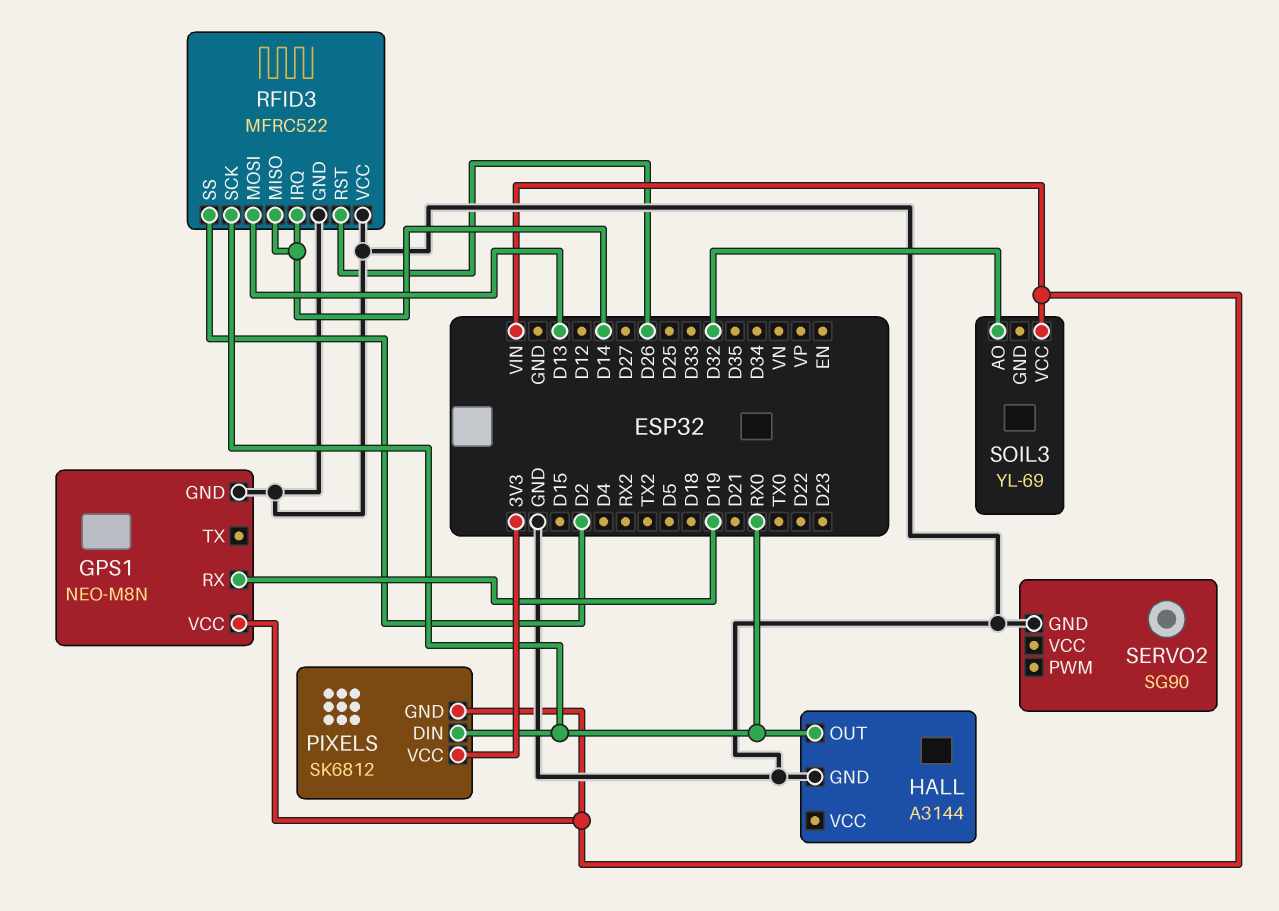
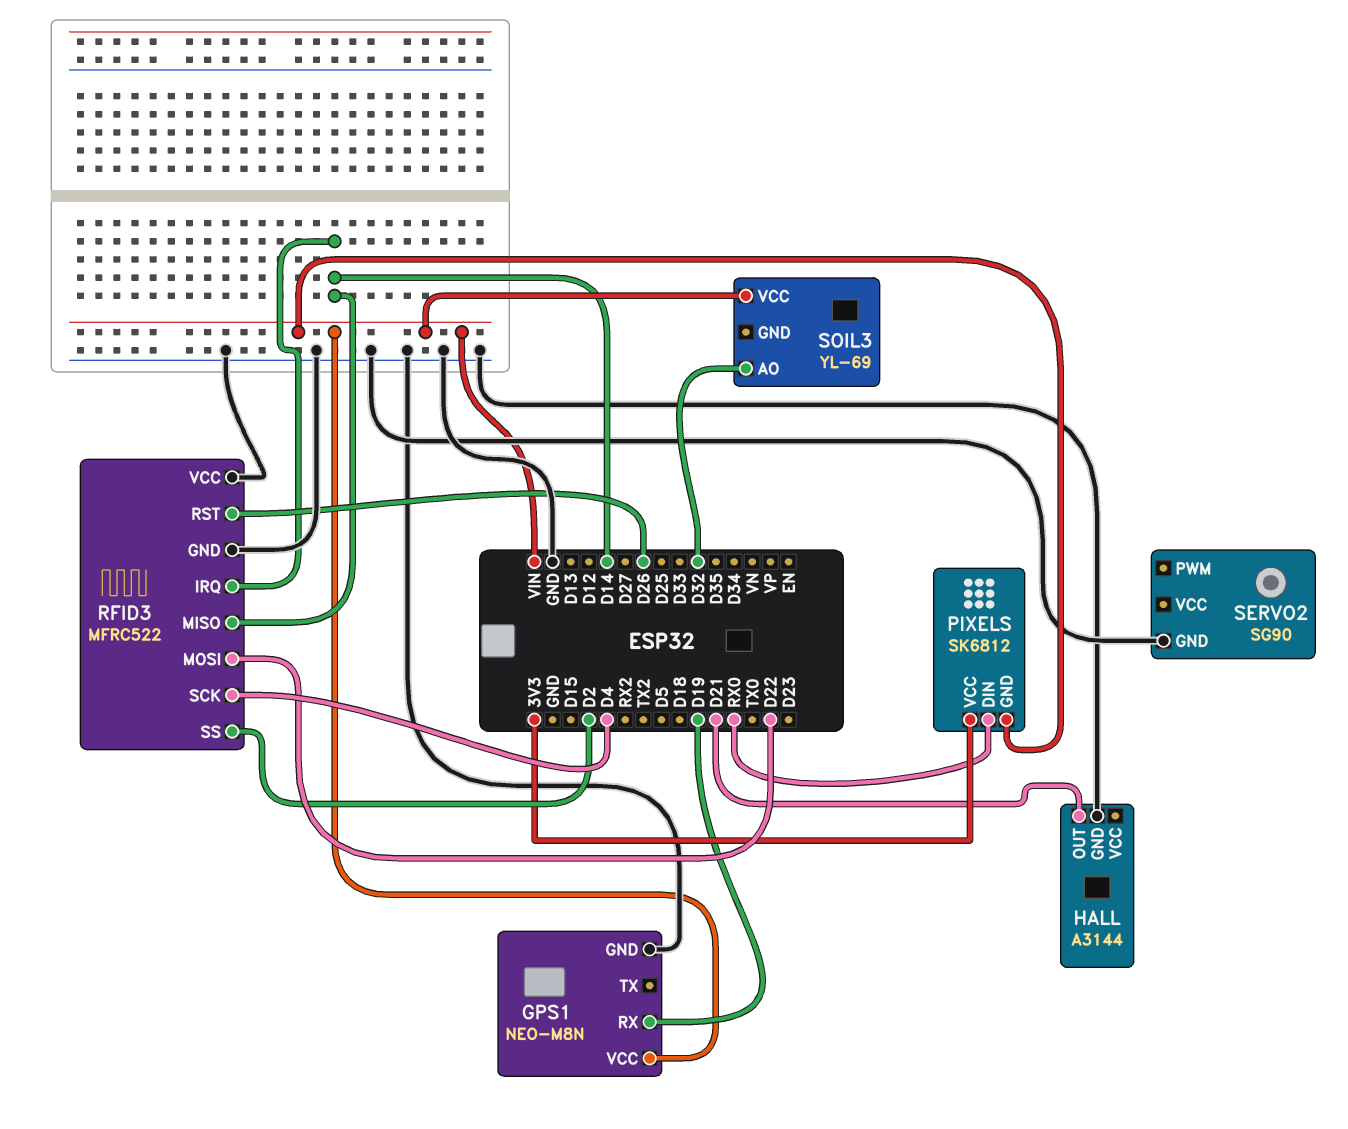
HALL pin OUT: RX0 -> D21
RFID3 pin MOSI: D13 -> D22
RFID3 pin SCK: RX0 -> D4

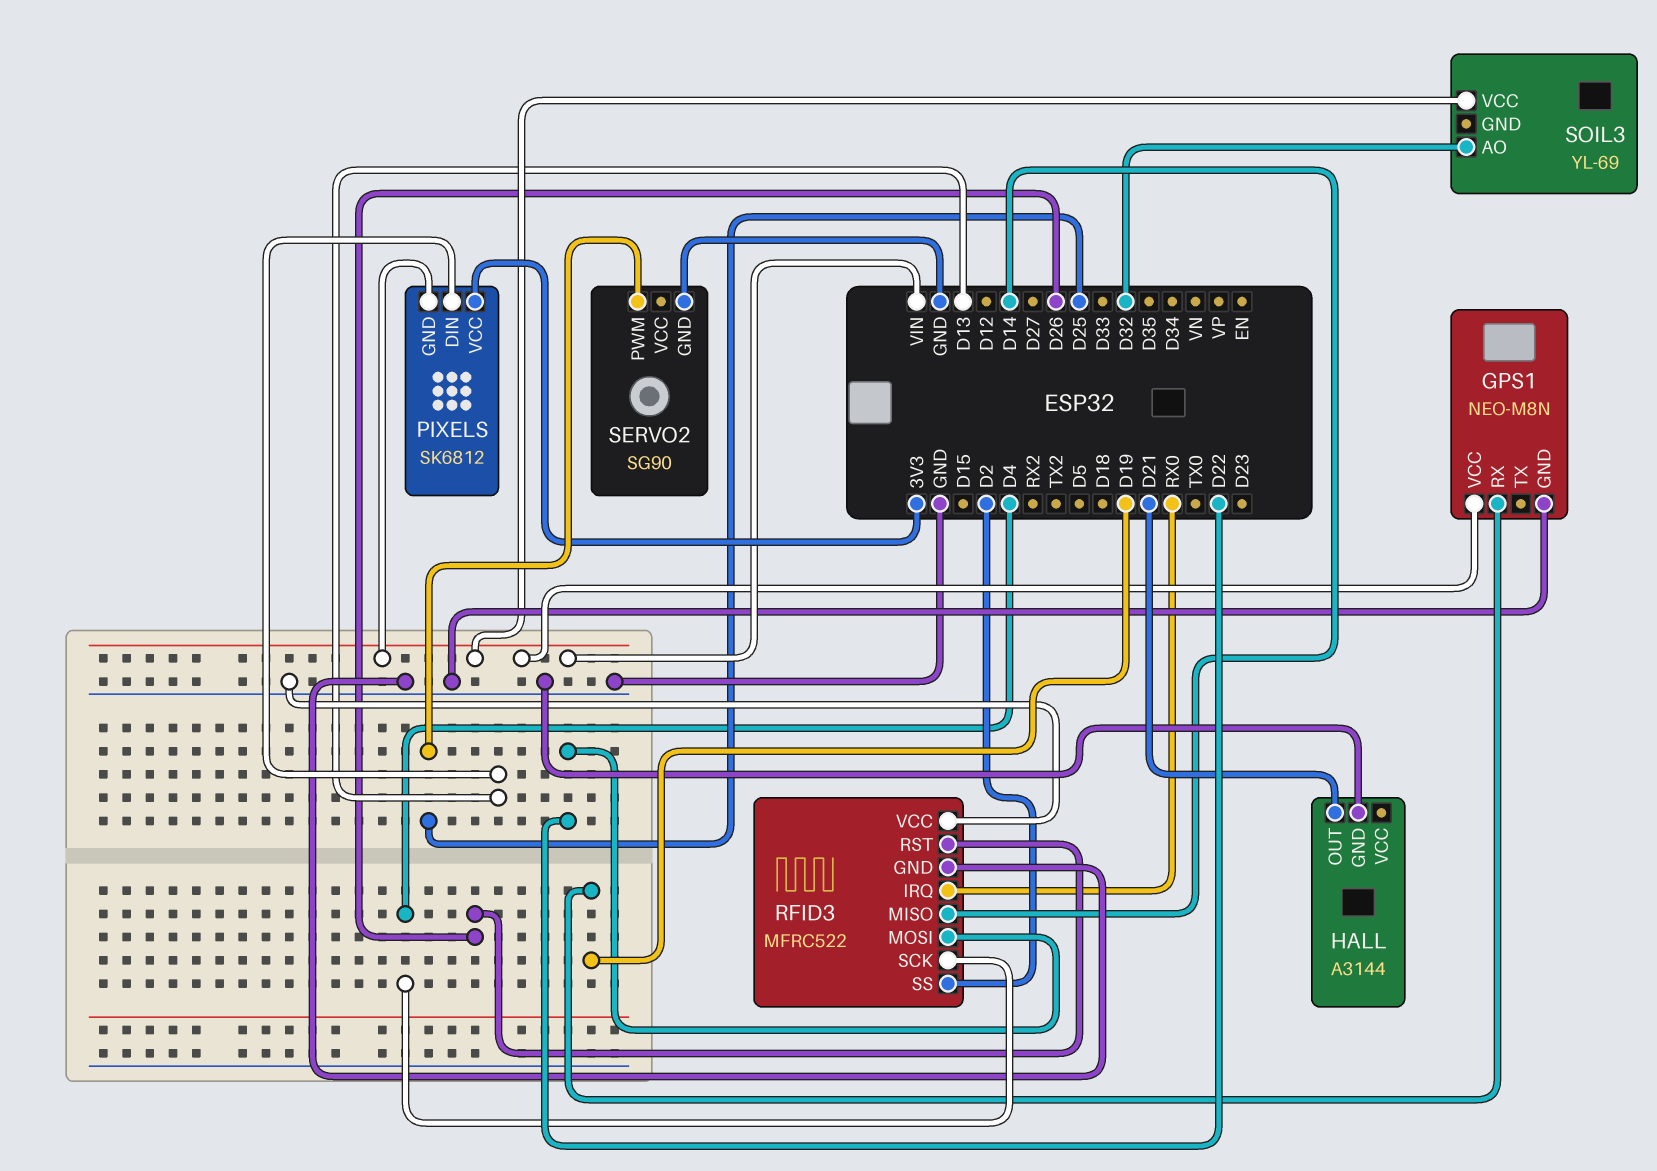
PIXELS pin DIN: RX0 -> D13
RFID3 pin IRQ: D14 -> RX0
SERVO2 pin PWM: none -> D25

